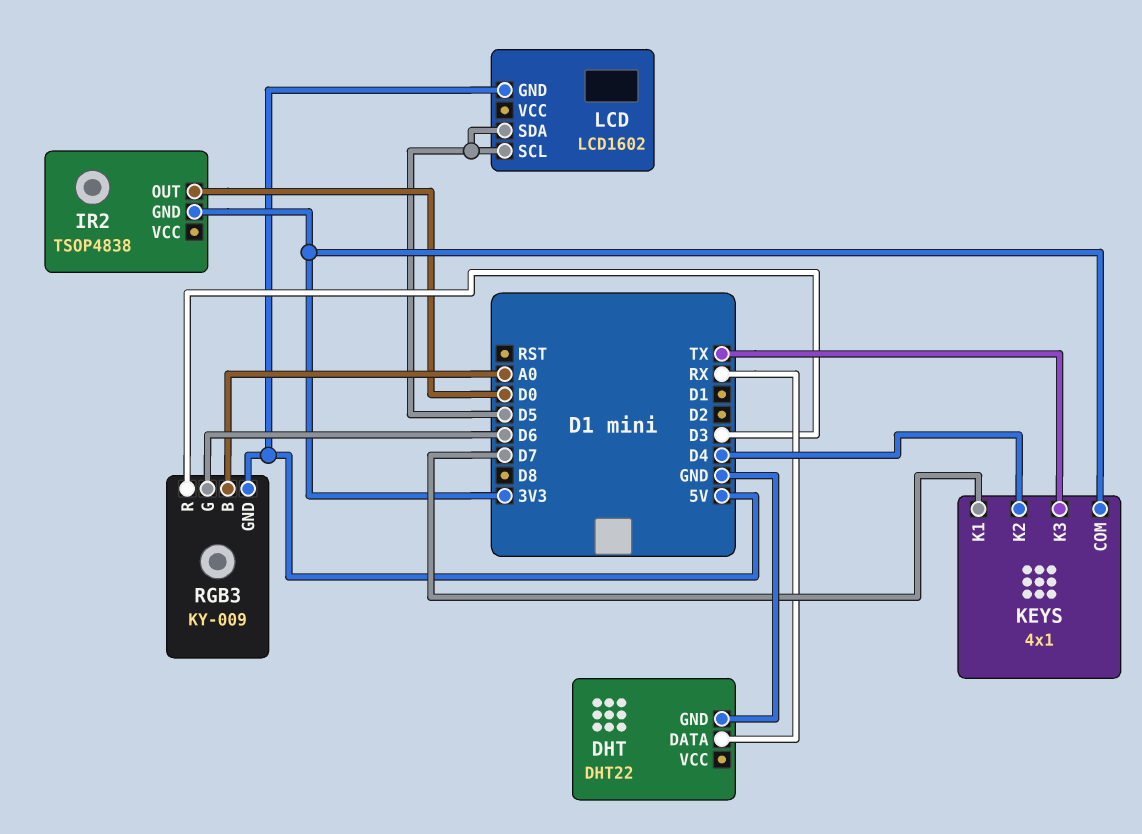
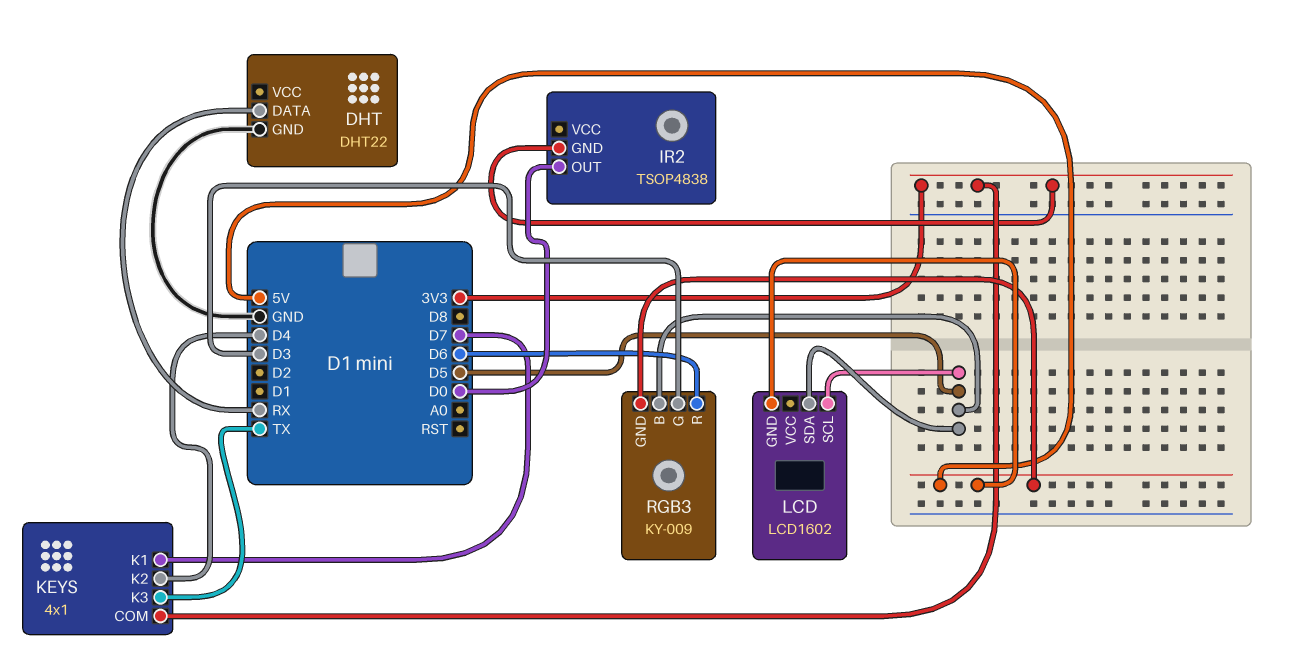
RGB3 pin B: A0 -> D5
RGB3 pin G: D6 -> D3
RGB3 pin R: D3 -> D6

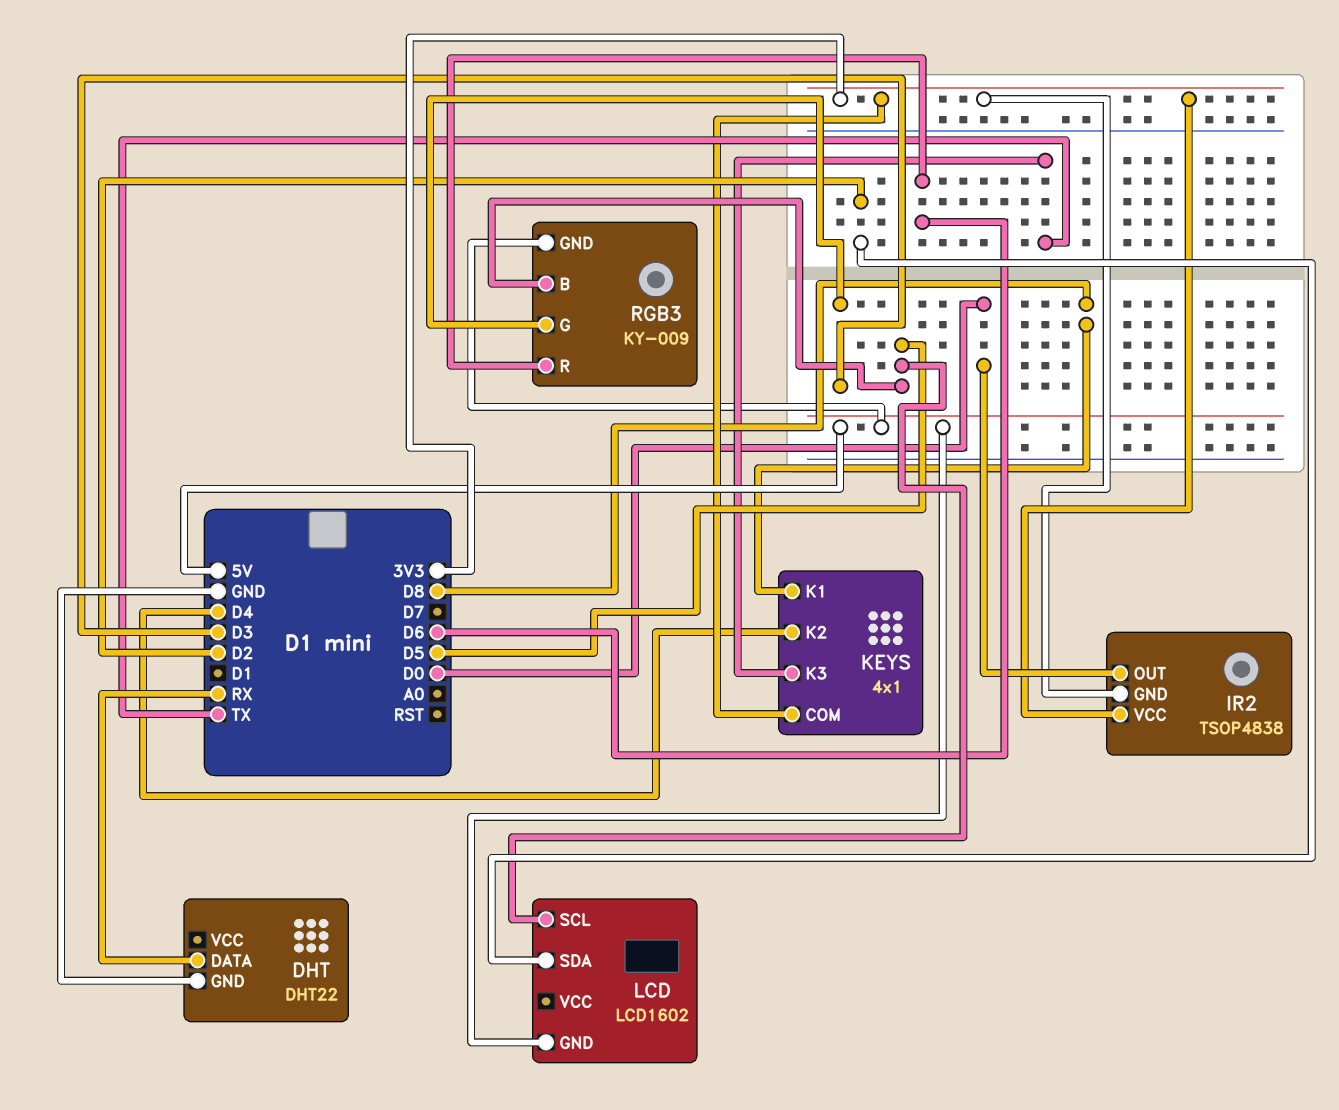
IR2 pin VCC: none -> 3V3
KEYS pin K1: D7 -> D8
LCD pin SDA: D5 -> D2

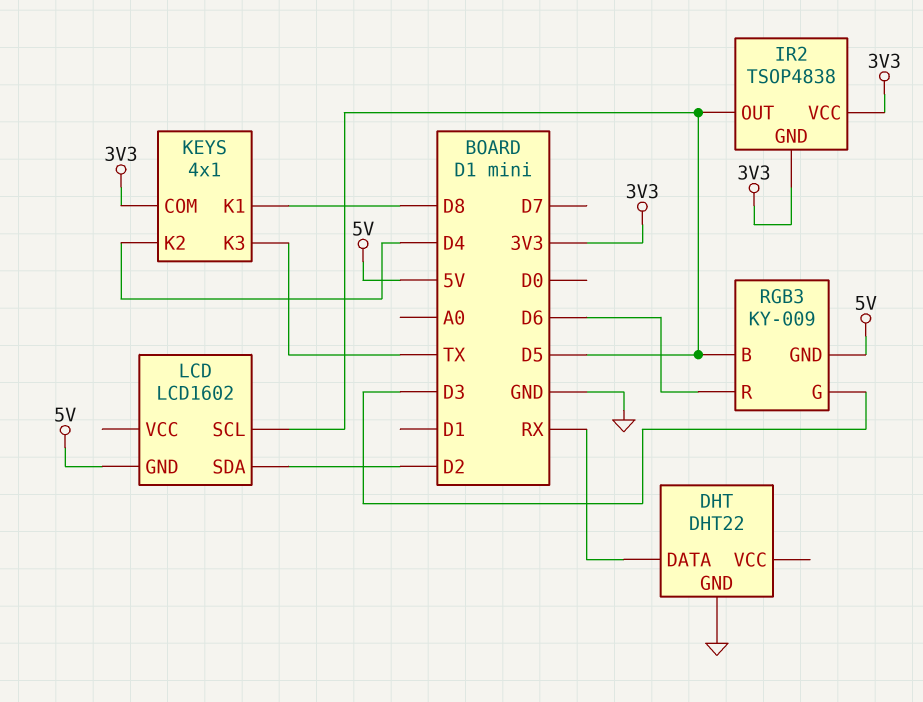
IR2 pin OUT: D0 -> D5

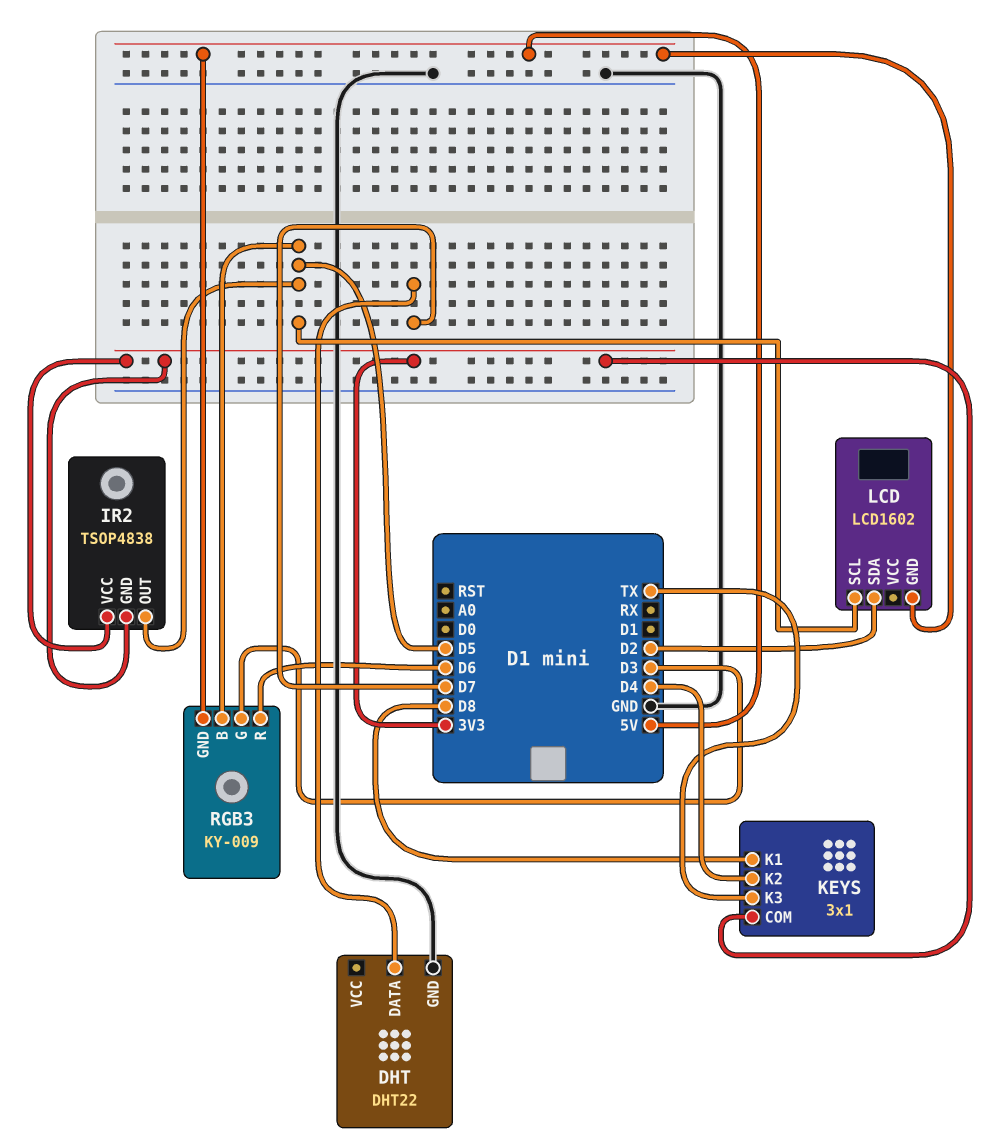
DHT pin DATA: RX -> D7
KEYS: 4x1 -> 3x1

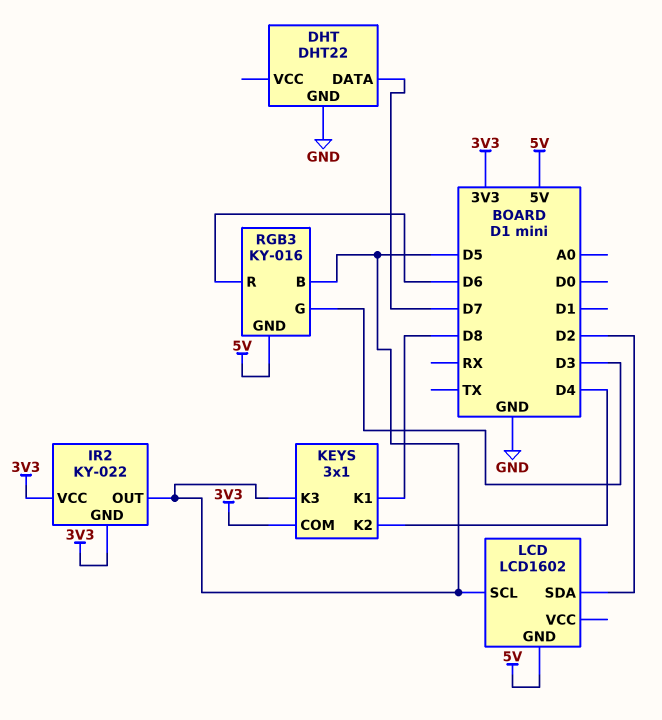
IR2: TSOP4838 -> KY-022
KEYS pin K3: TX -> D5
RGB3: KY-009 -> KY-016

